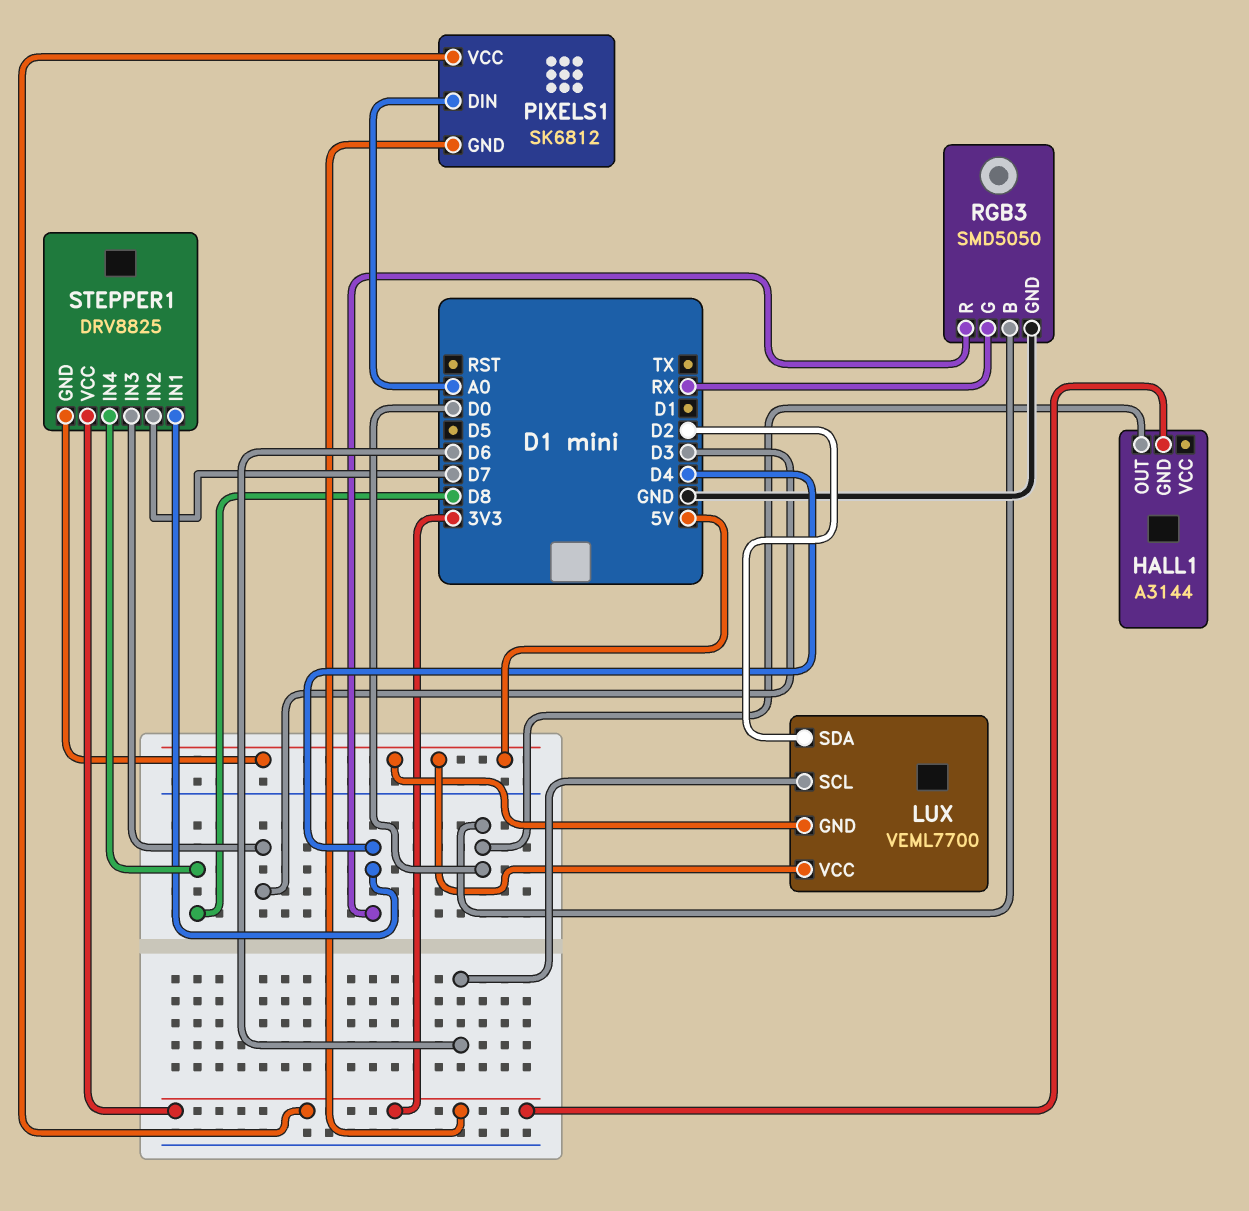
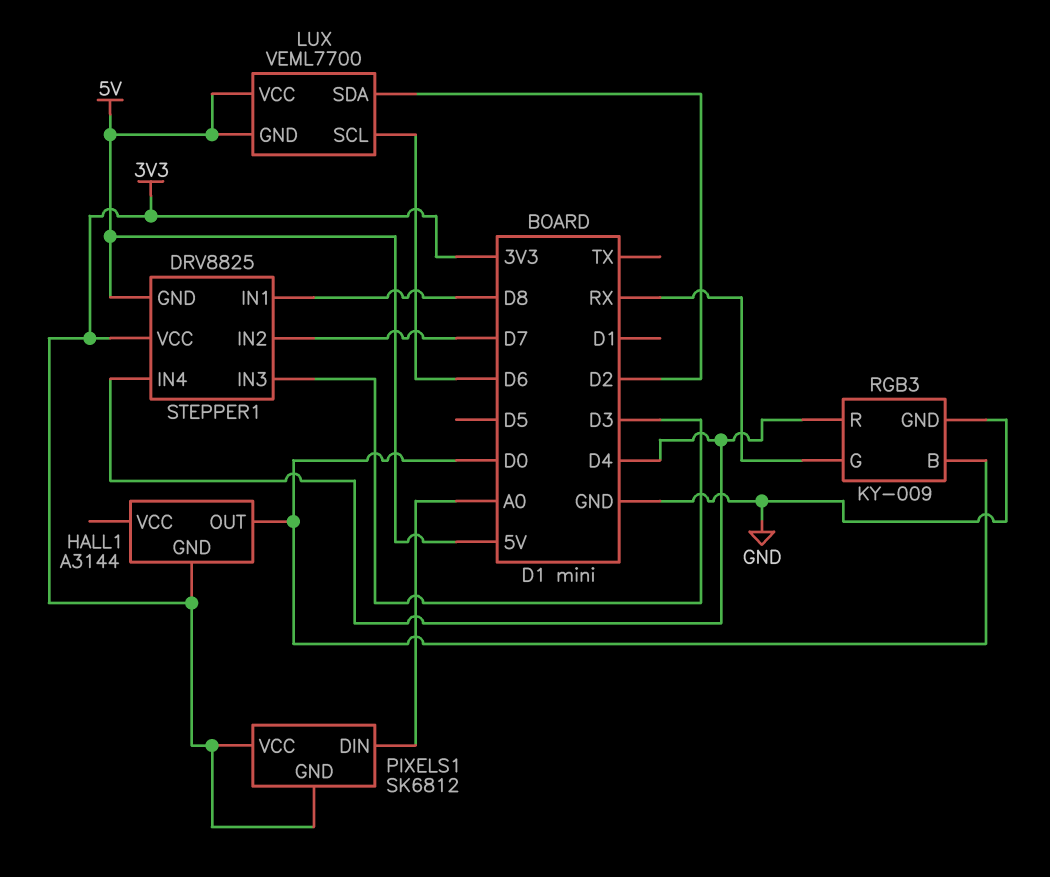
RGB3: SMD5050 -> KY-009
STEPPER1 pin IN1: D4 -> D8
STEPPER1 pin IN4: D8 -> D4

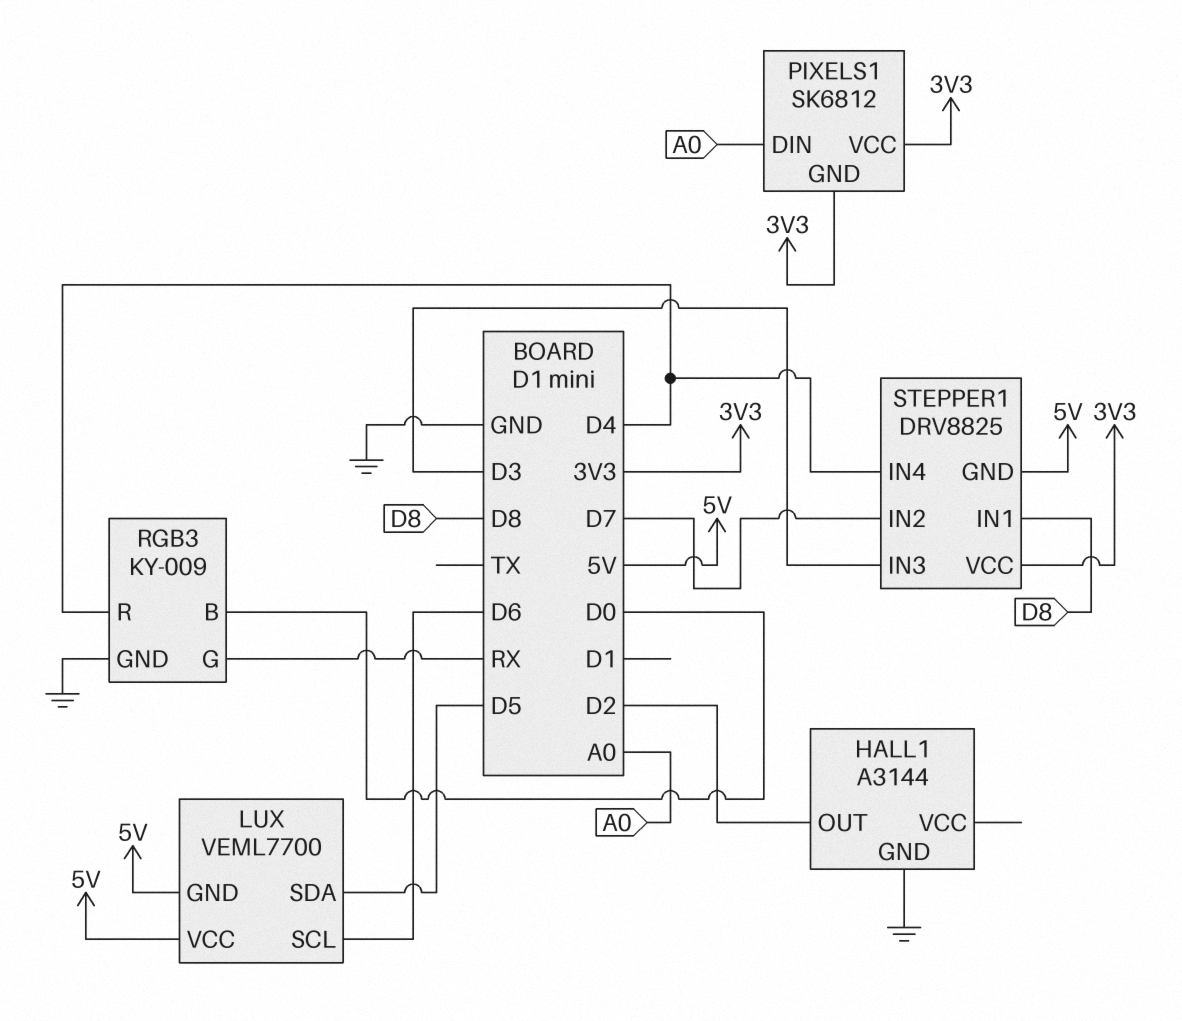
HALL1 pin GND: 3V3 -> GND
HALL1 pin OUT: D0 -> D2
LUX pin SDA: D2 -> D5

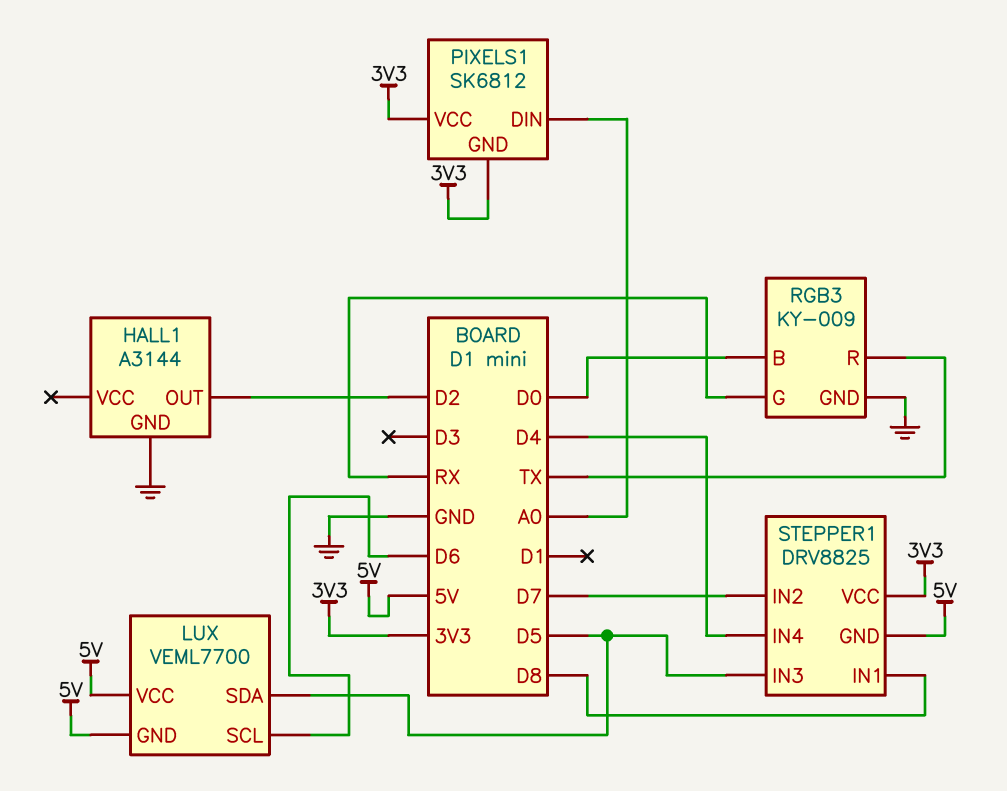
RGB3 pin R: D4 -> TX
STEPPER1 pin IN3: D3 -> D5

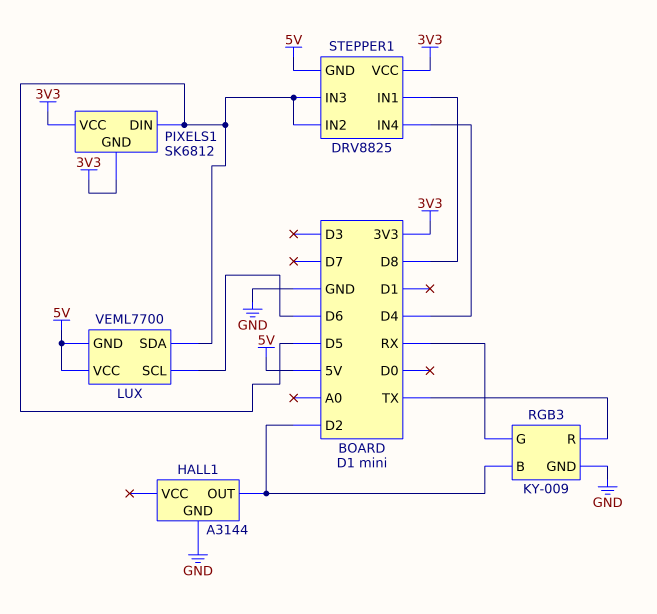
PIXELS1 pin DIN: A0 -> D5
RGB3 pin B: D0 -> D2
STEPPER1 pin IN2: D7 -> D5

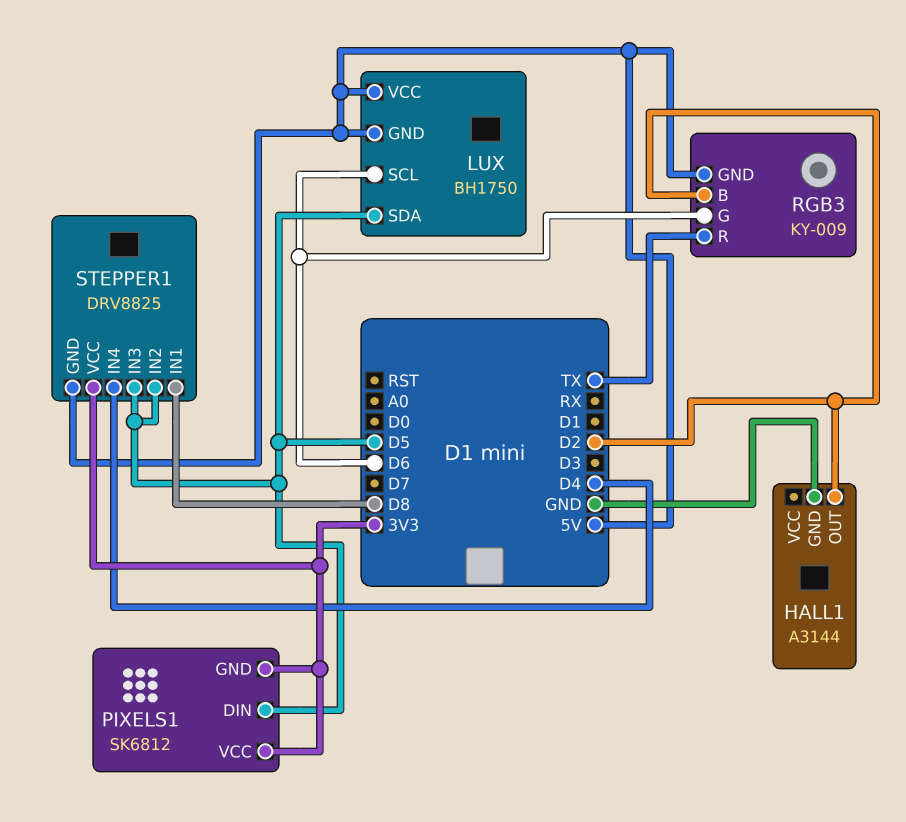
LUX: VEML7700 -> BH1750
RGB3 pin G: RX -> D6
RGB3 pin GND: GND -> 5V

